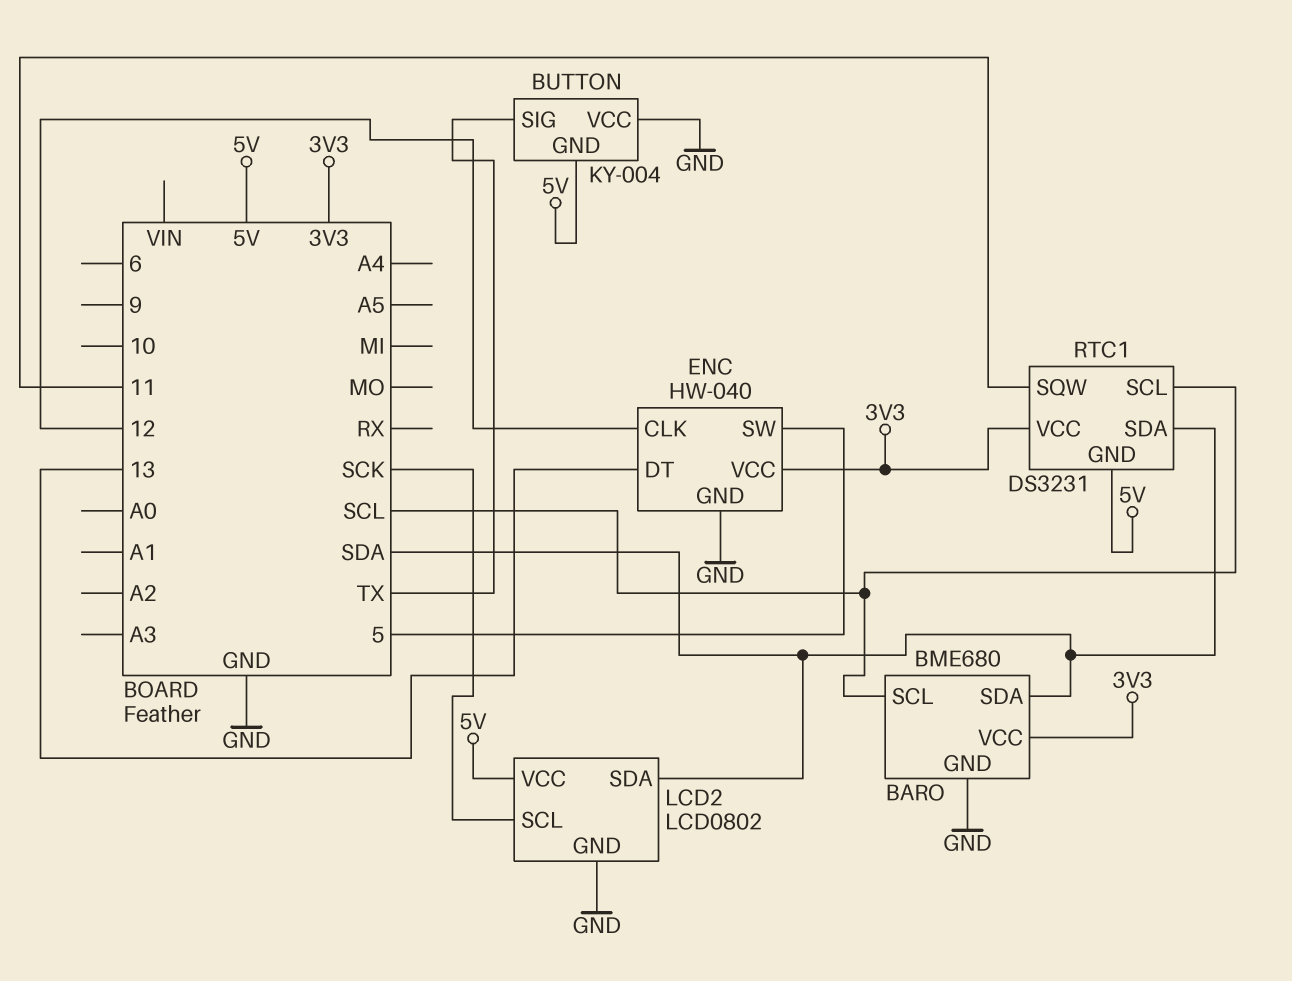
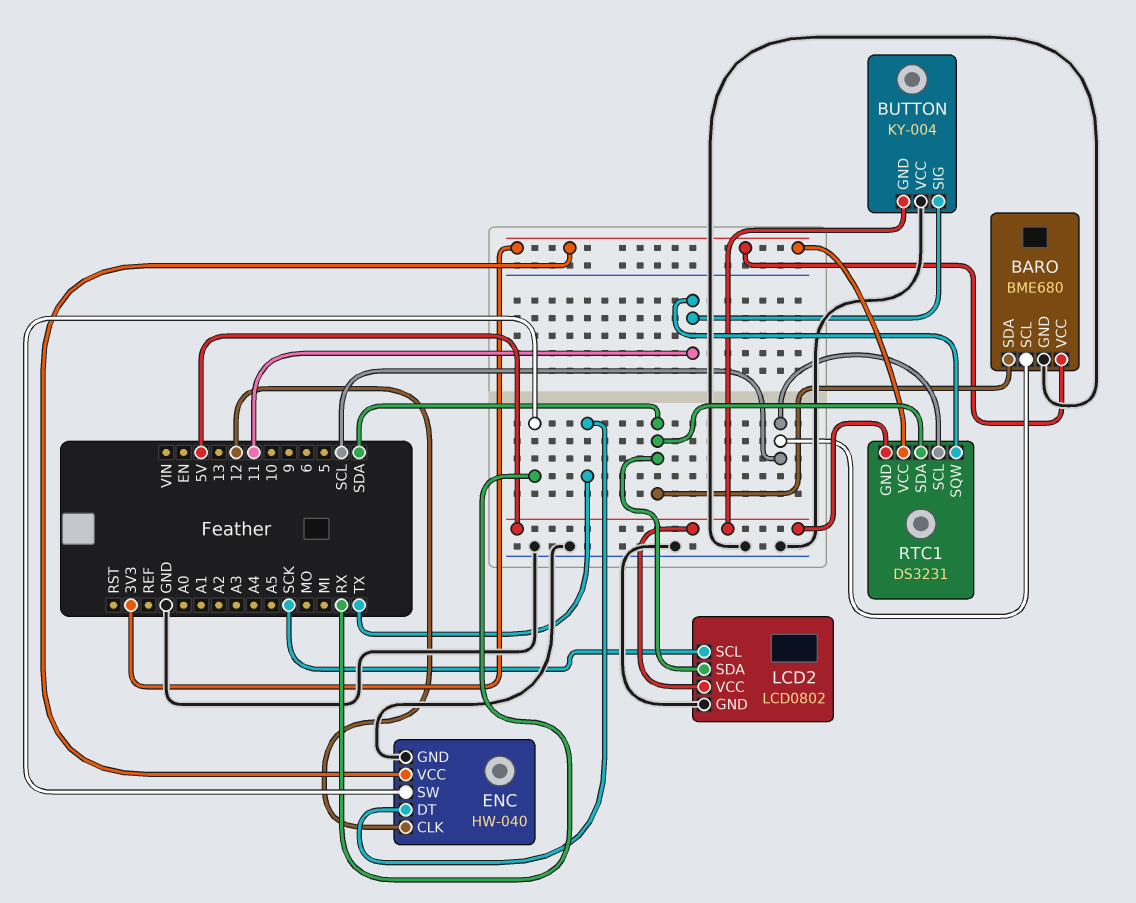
BUTTON pin SIG: TX -> 11
ENC pin DT: 13 -> TX
ENC pin SW: 5 -> RX

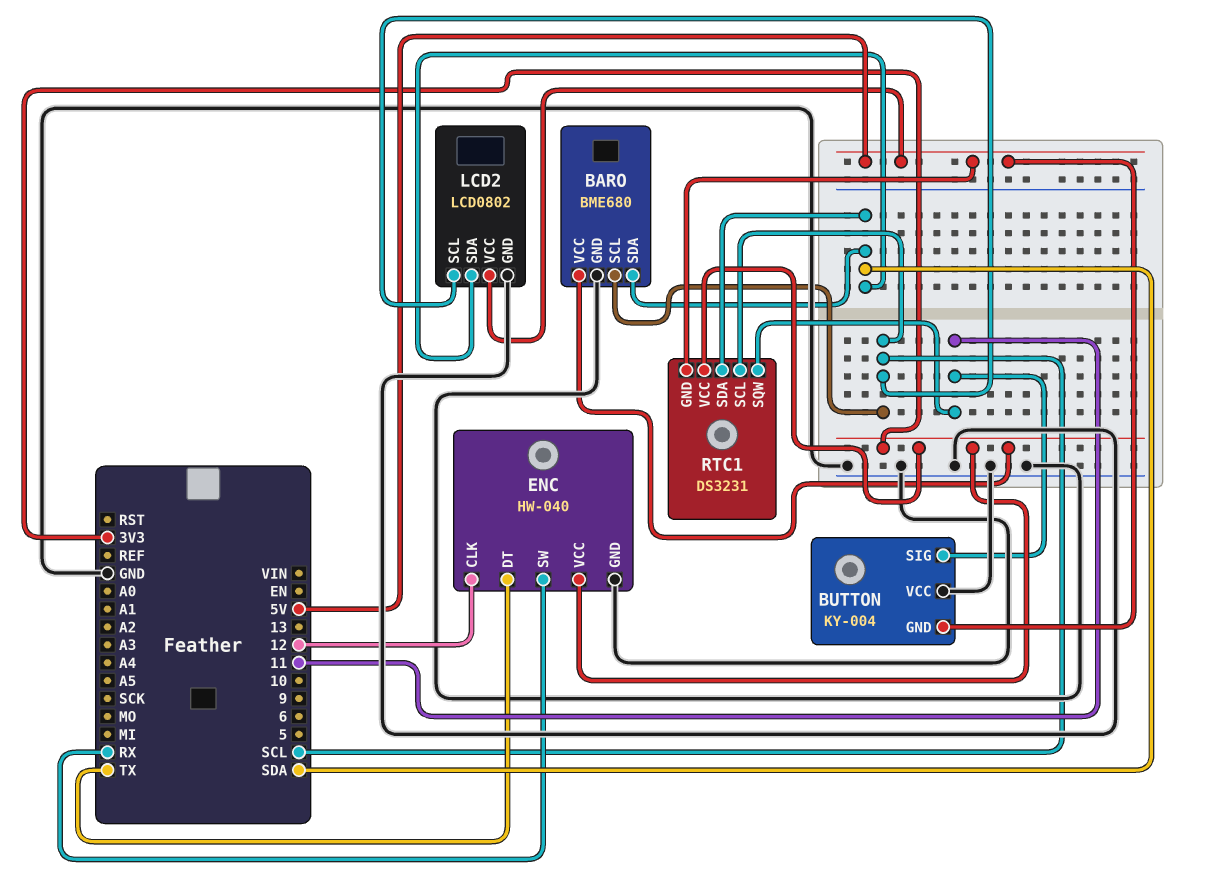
LCD2 pin SCL: SCK -> SCL

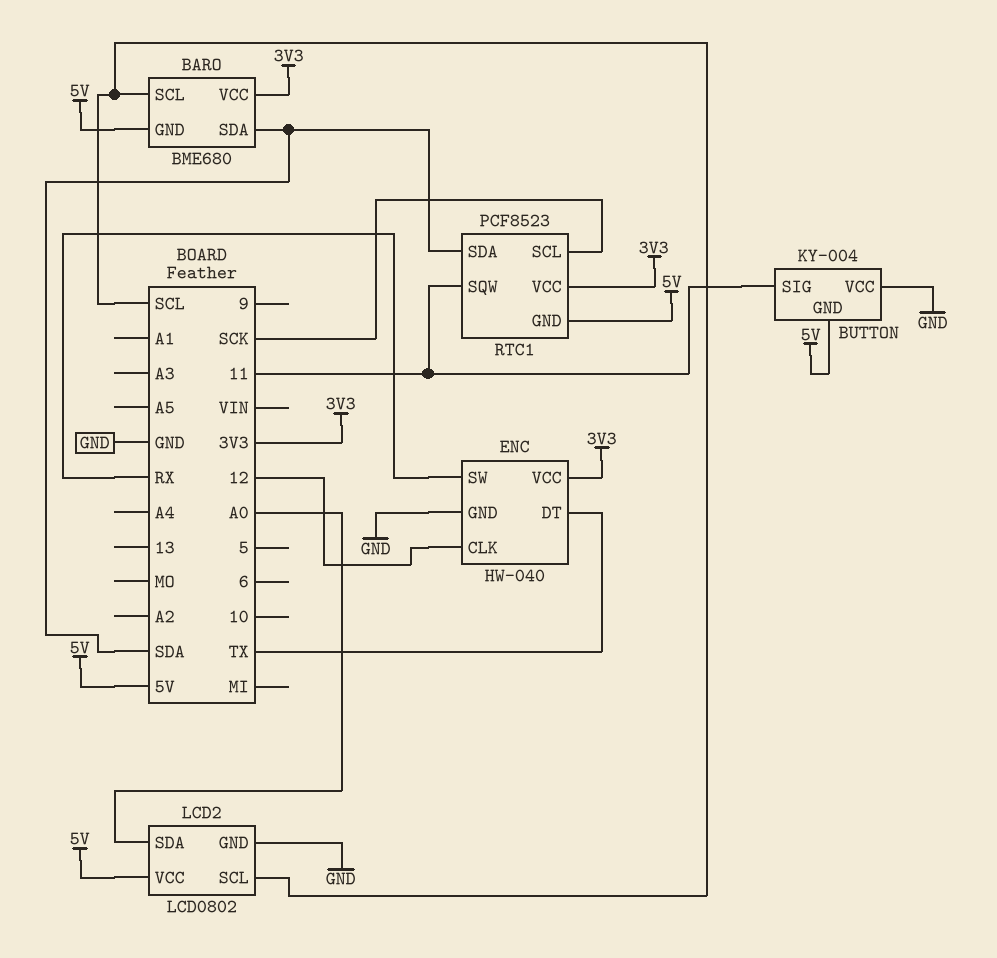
BARO pin GND: GND -> 5V
LCD2 pin SDA: SDA -> A0
RTC1: DS3231 -> PCF8523
RTC1 pin SCL: SCL -> SCK

